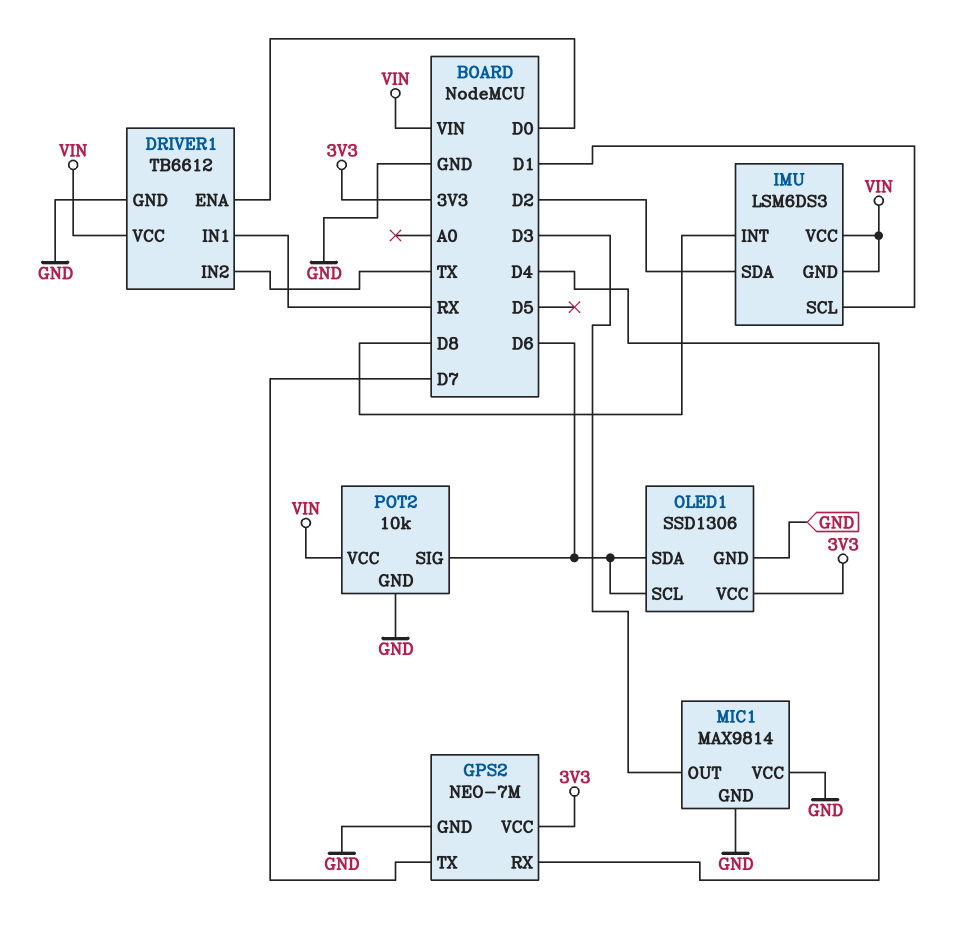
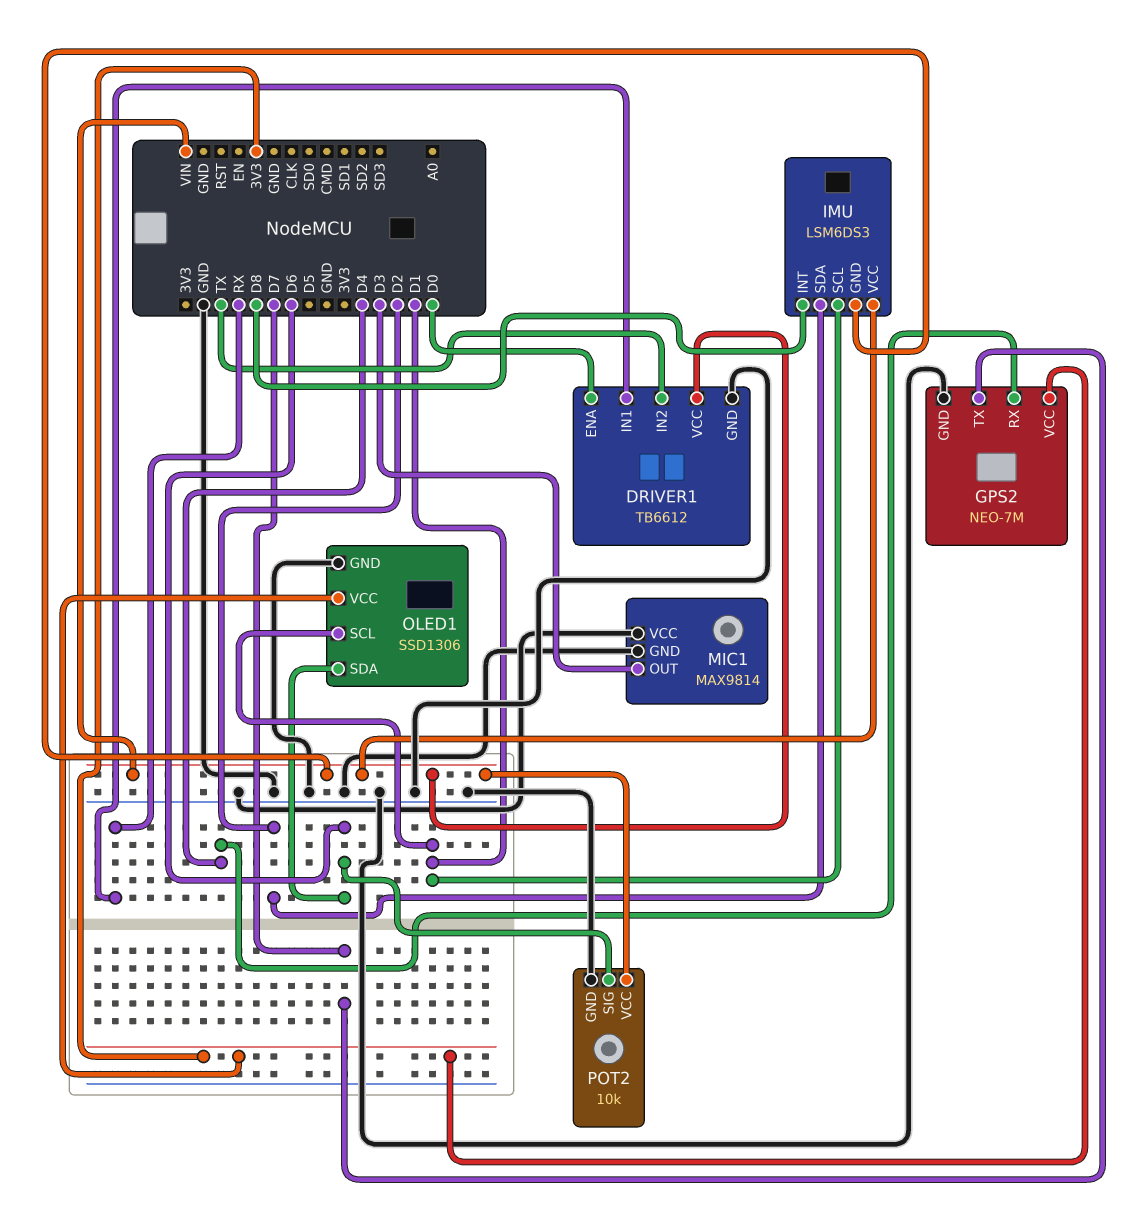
OLED1 pin SCL: D6 -> D1

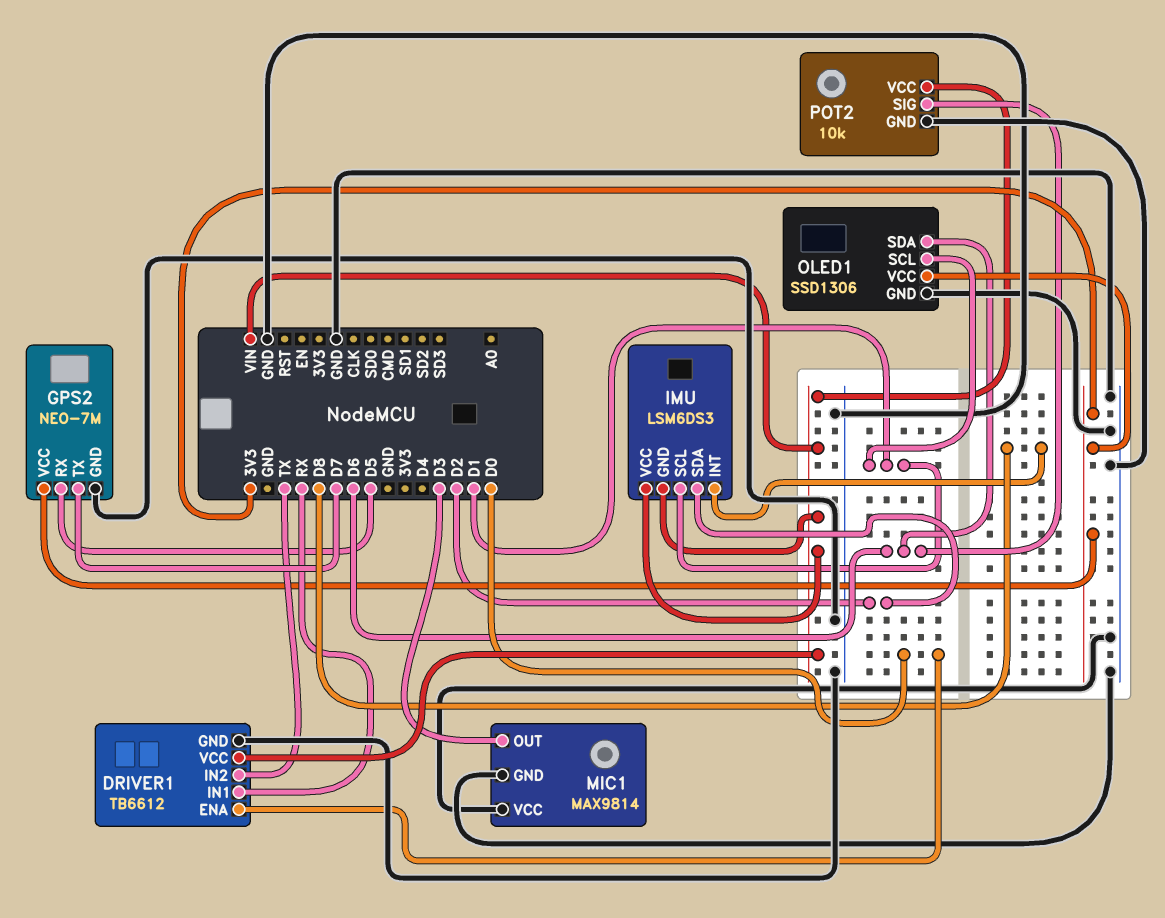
GPS2 pin RX: D4 -> D5

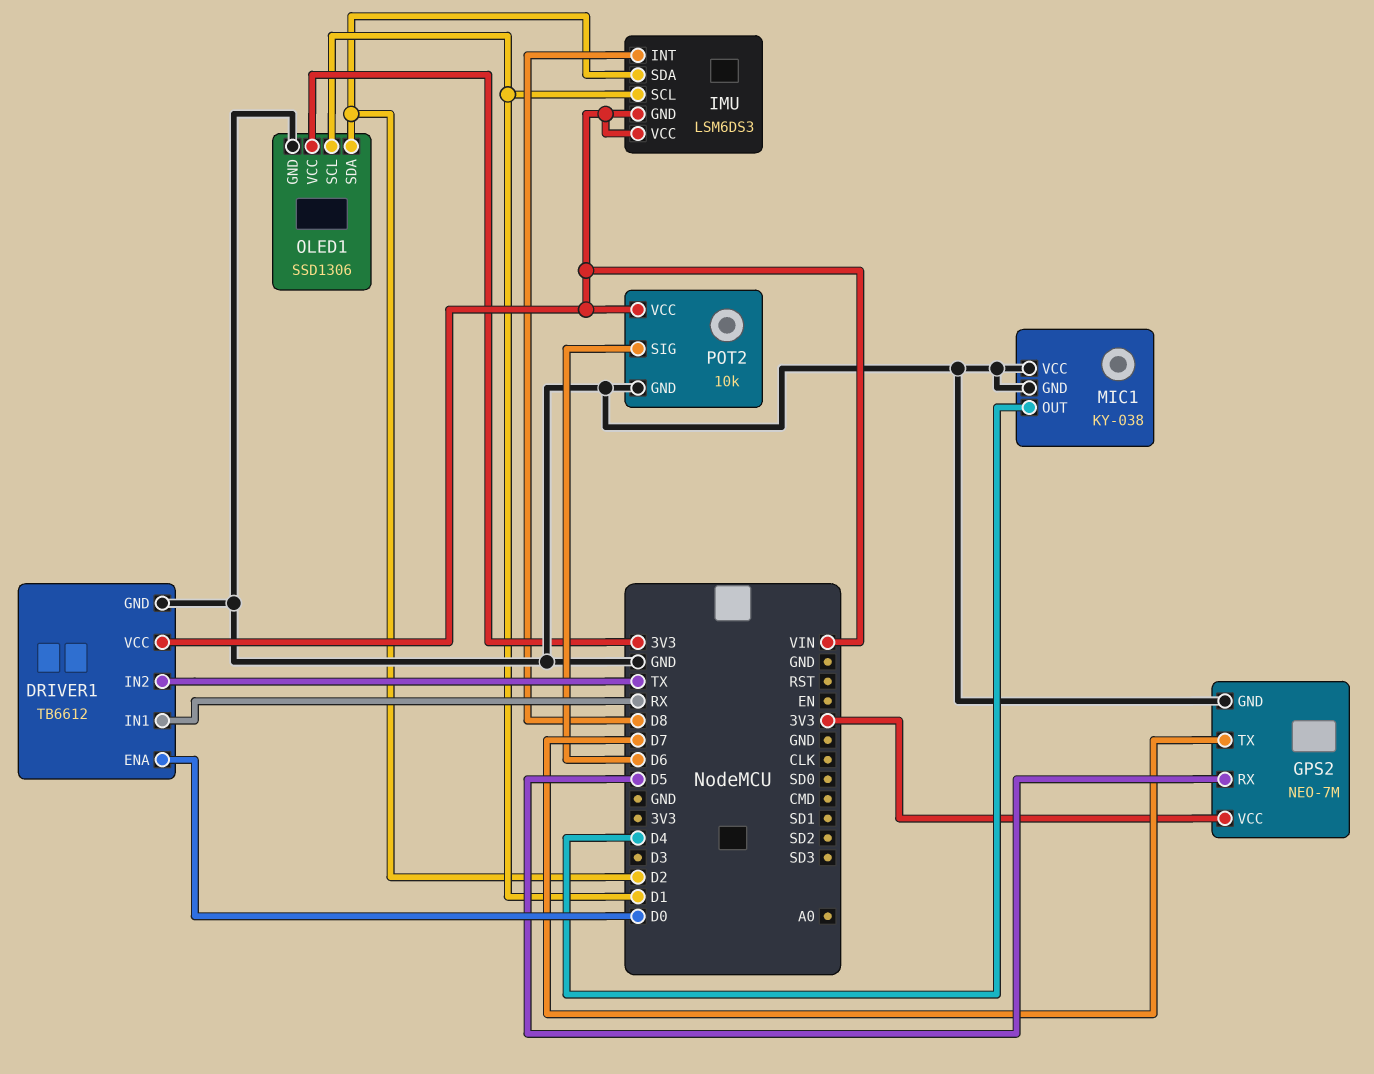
MIC1: MAX9814 -> KY-038
MIC1 pin OUT: D3 -> D4
OLED1 pin SDA: D6 -> D2

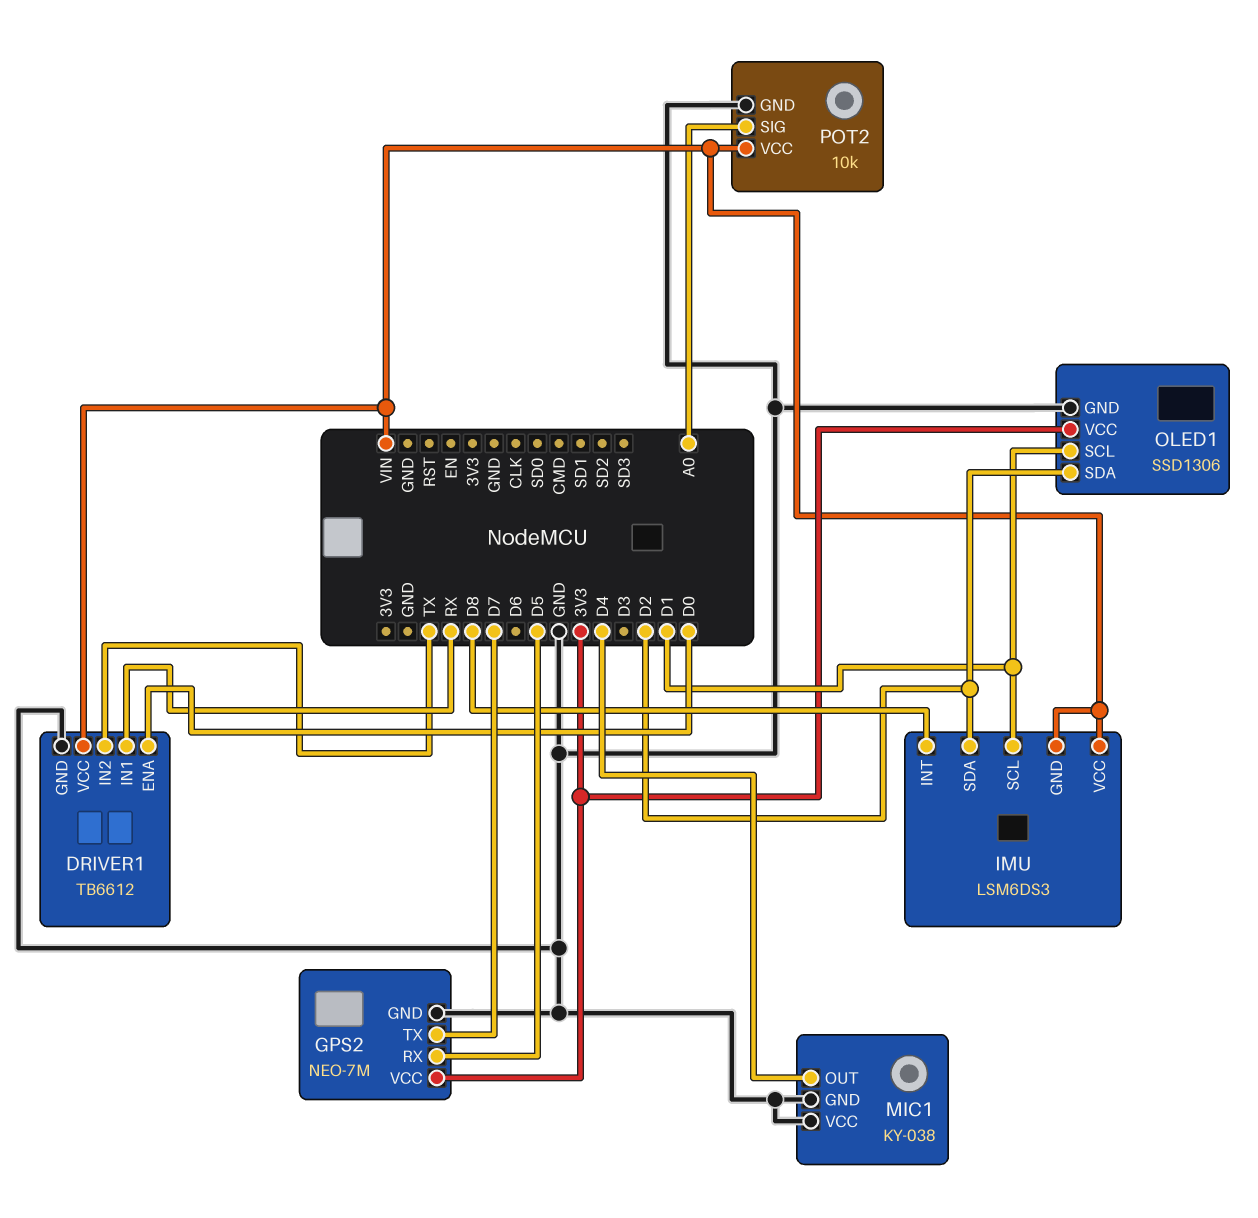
POT2 pin SIG: D6 -> A0

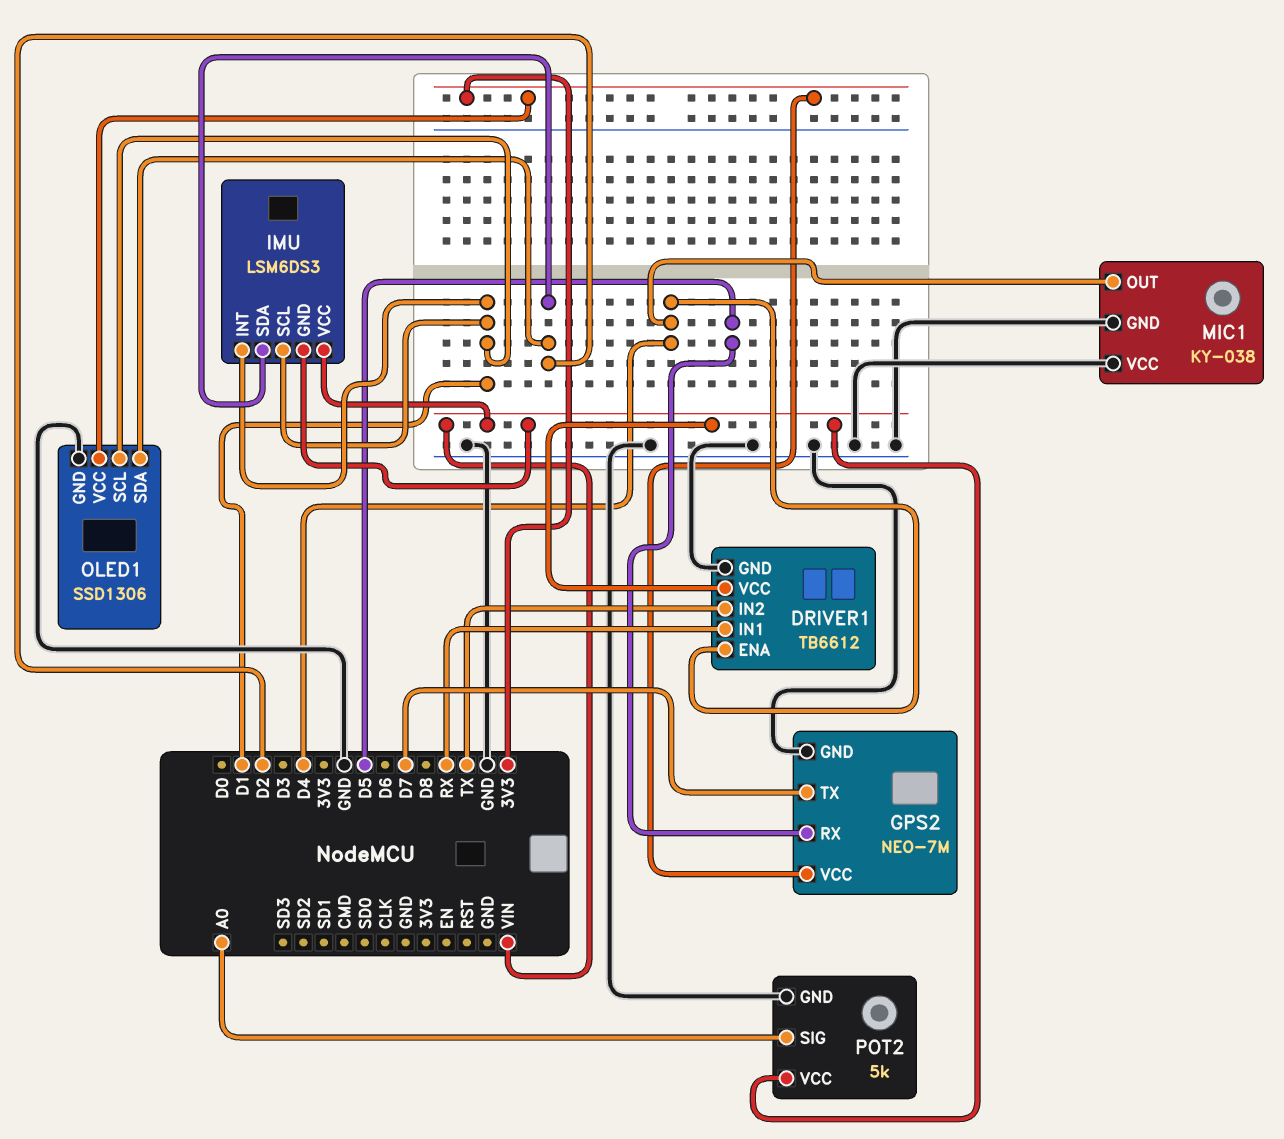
DRIVER1 pin ENA: D0 -> D4
IMU pin INT: D8 -> D1
POT2: 10k -> 5k

